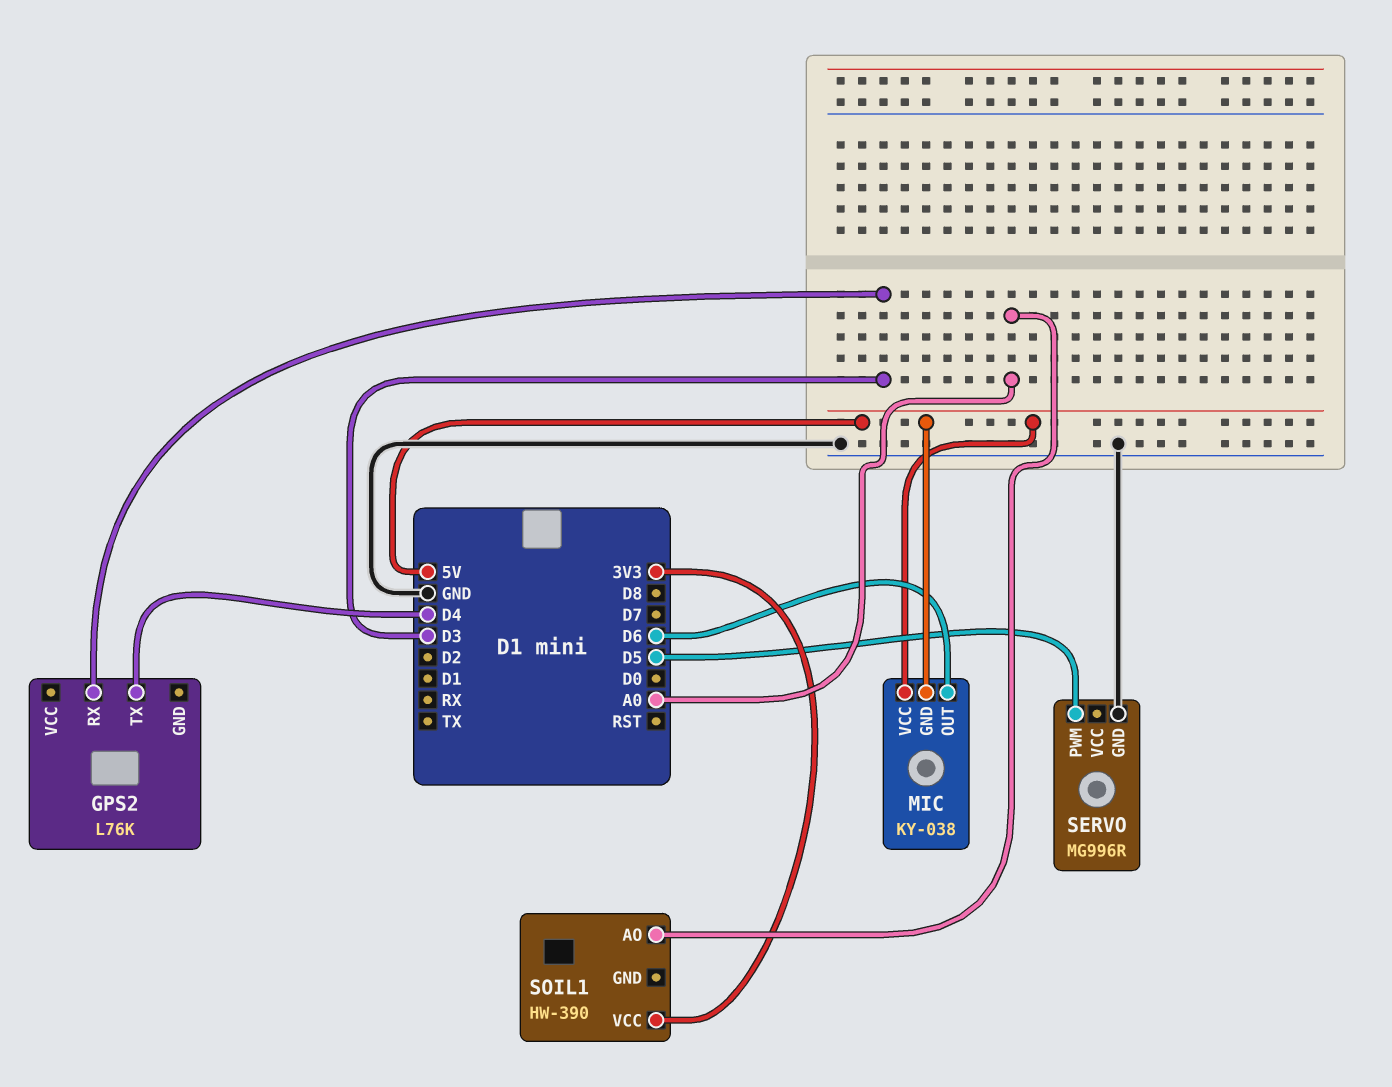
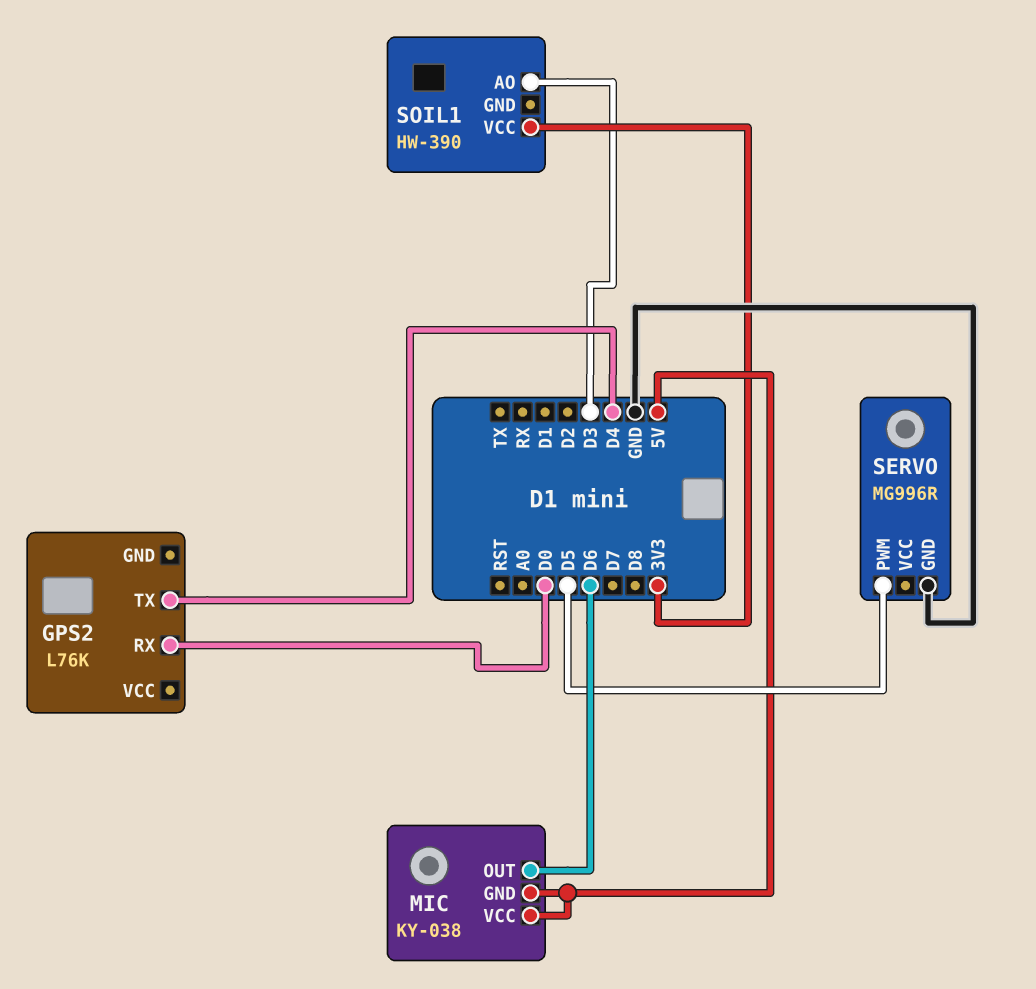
GPS2 pin RX: D3 -> D0
SOIL1 pin AO: A0 -> D3

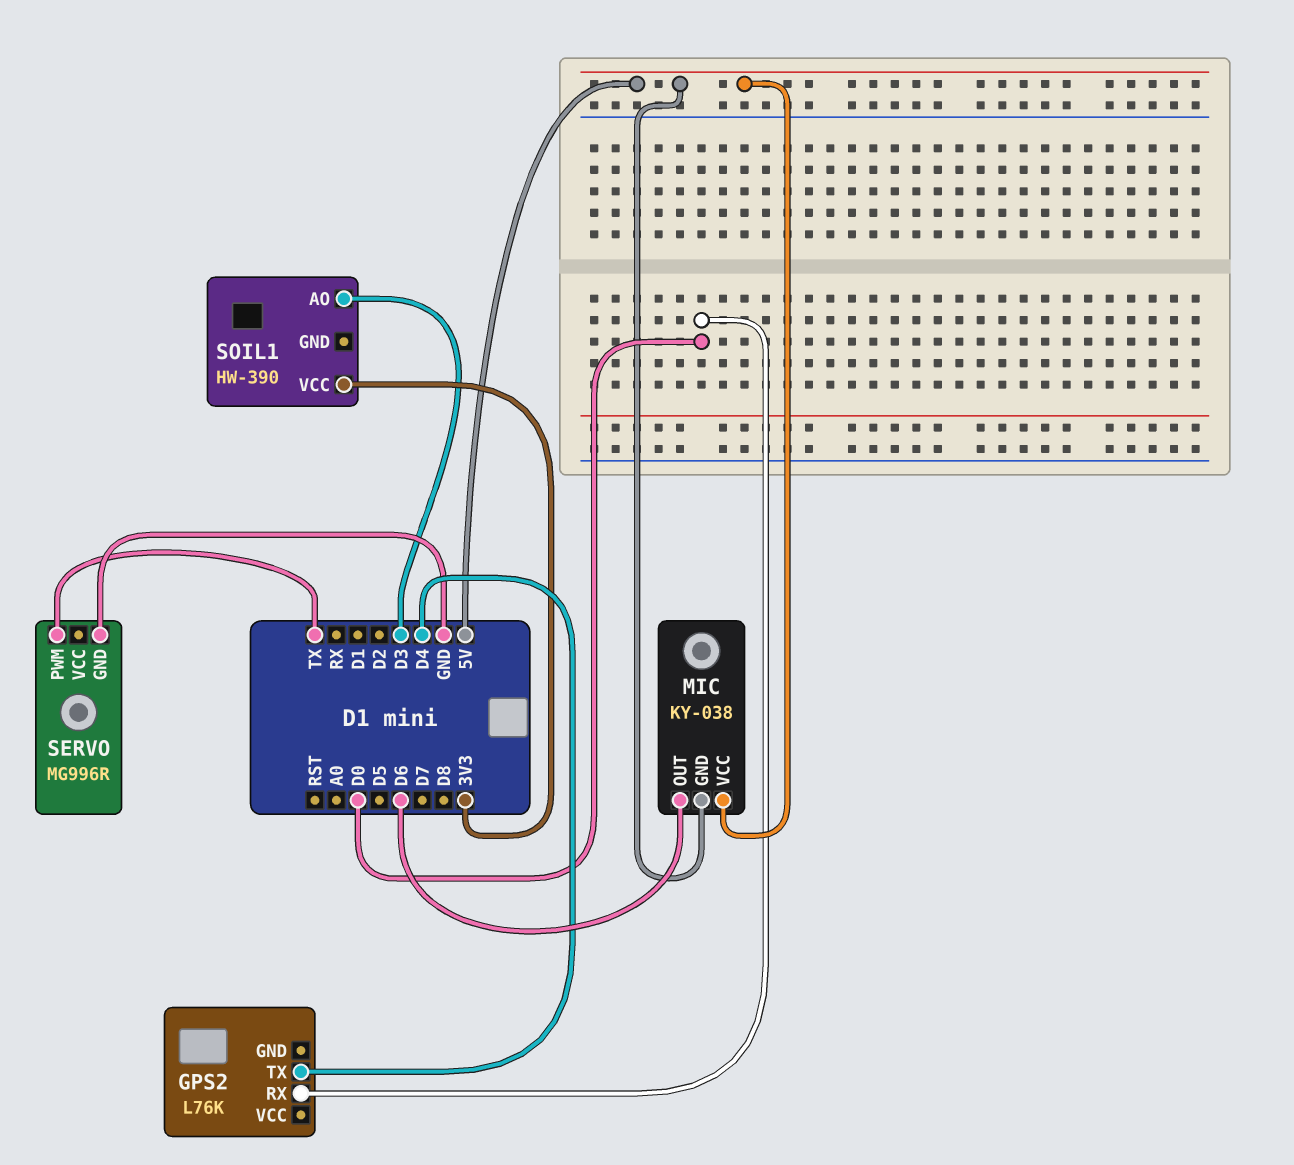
SERVO pin PWM: D5 -> TX

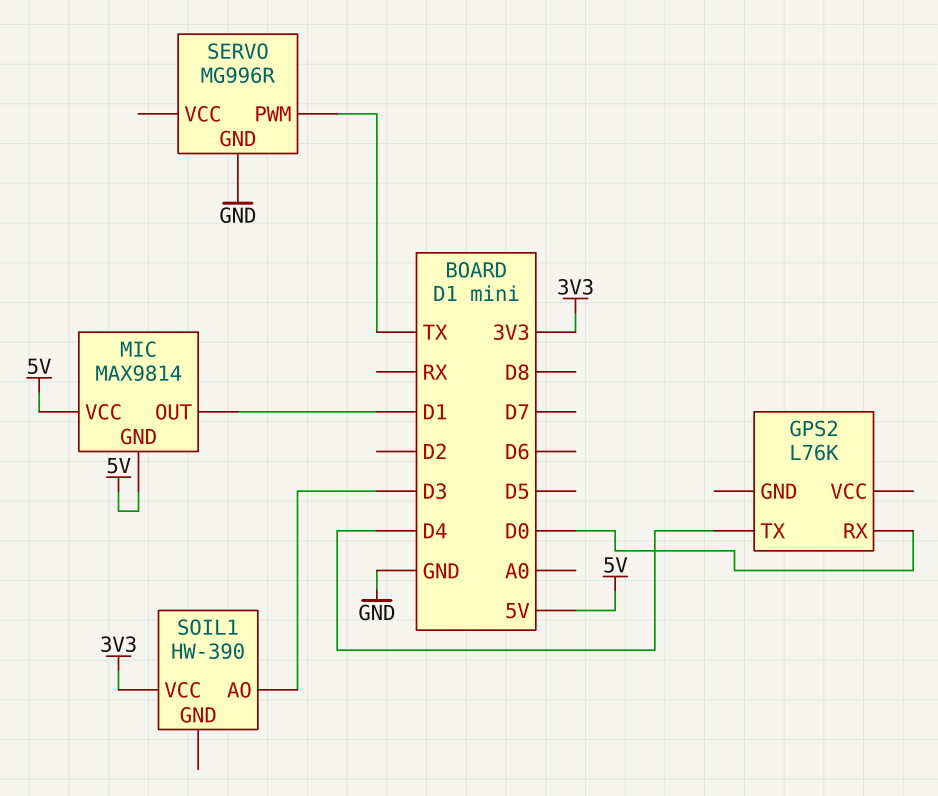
MIC: KY-038 -> MAX9814
MIC pin OUT: D6 -> D1

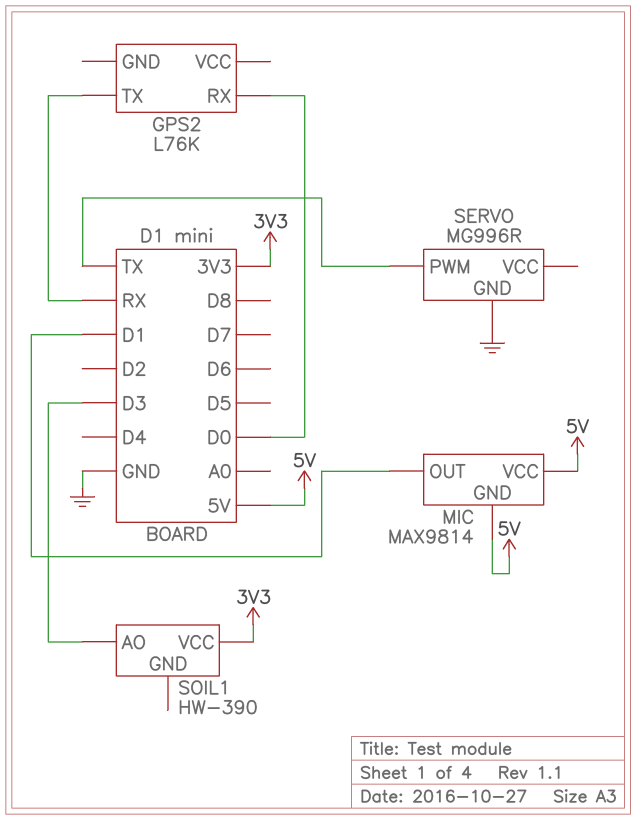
GPS2 pin TX: D4 -> RX

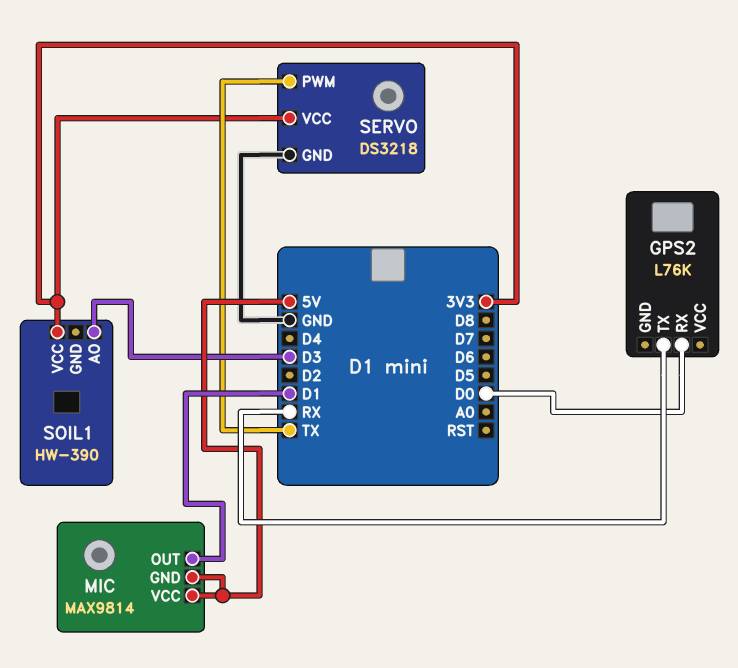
SERVO: MG996R -> DS3218
SERVO pin VCC: none -> 3V3

